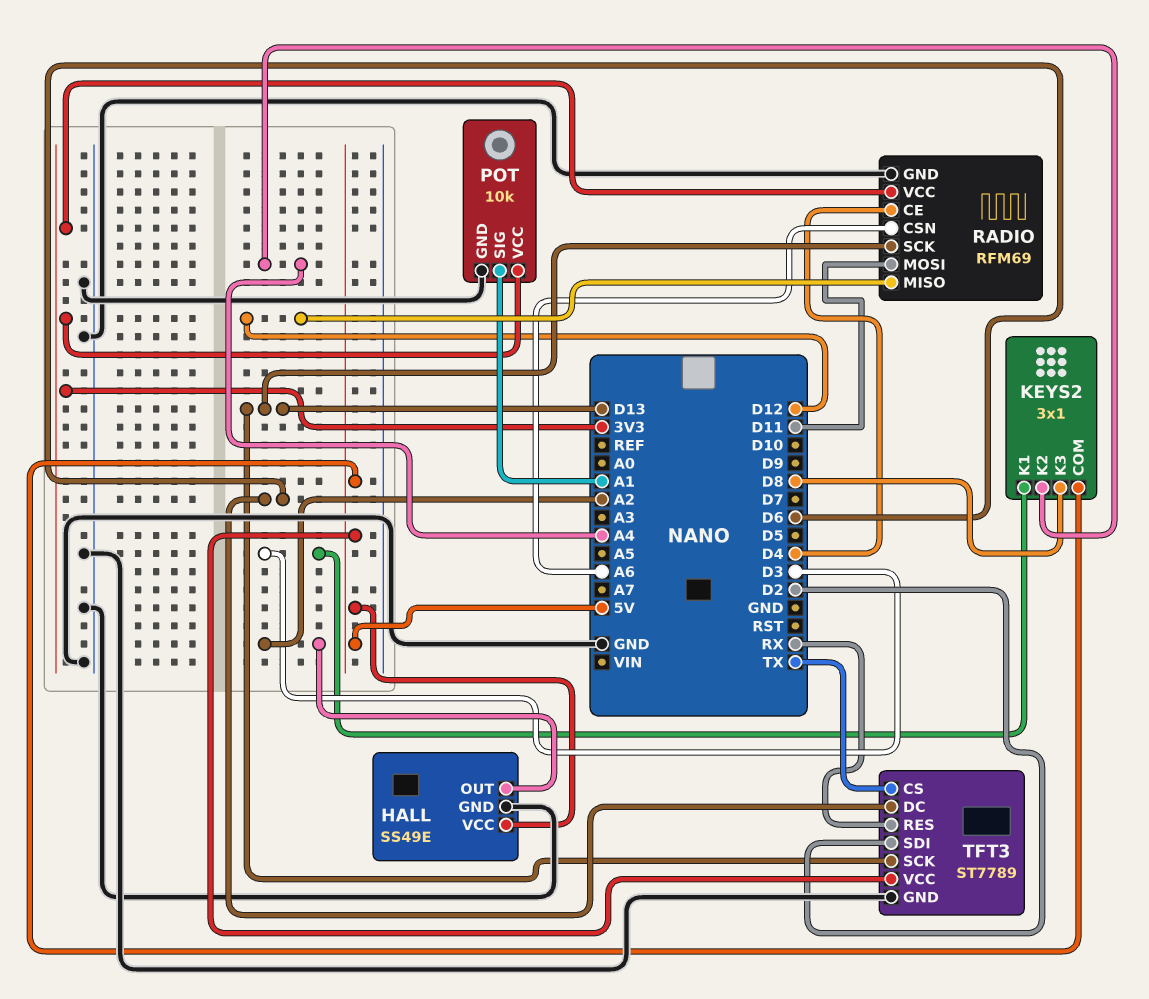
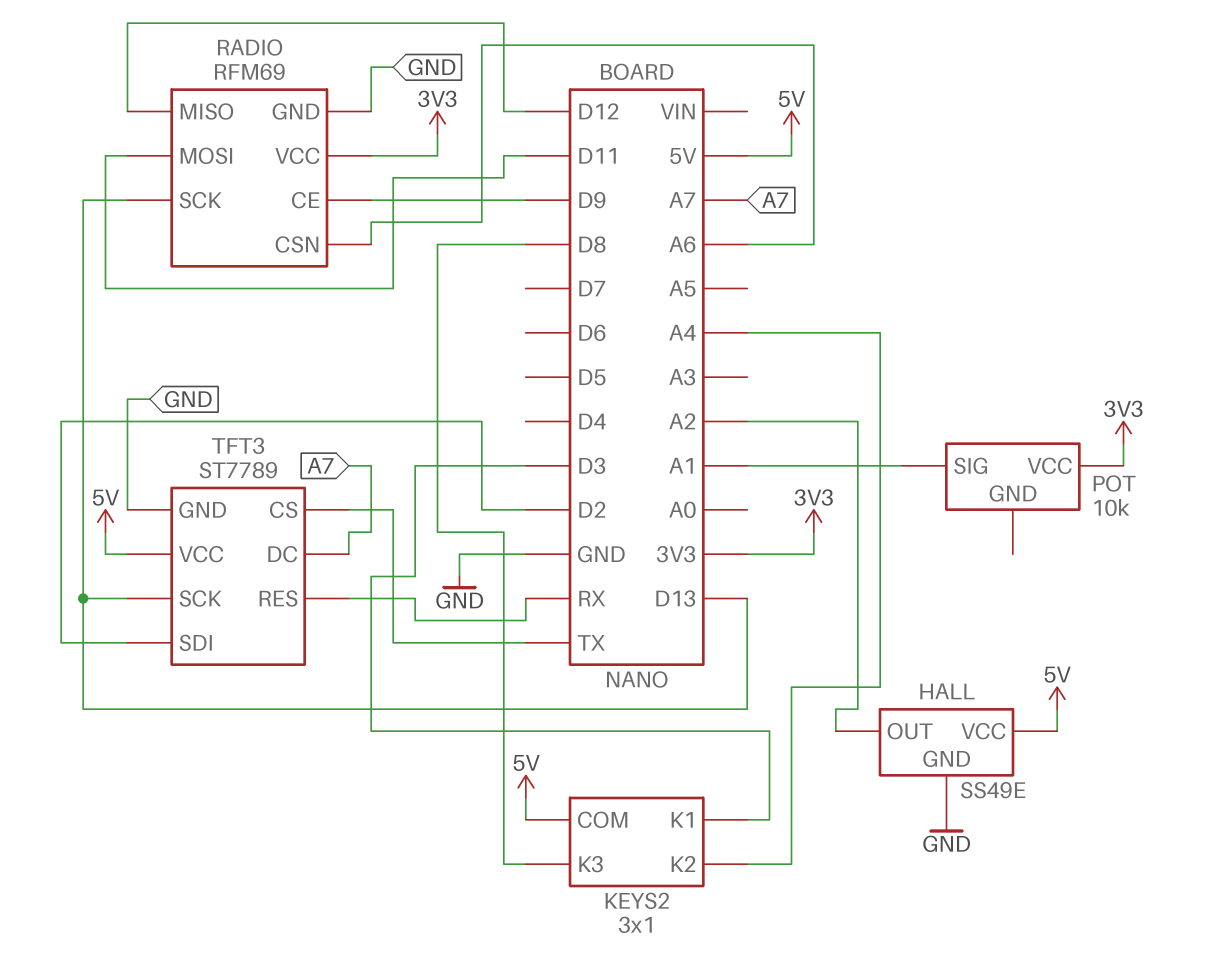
POT pin GND: GND -> none
RADIO pin CE: D4 -> D9
TFT3 pin DC: D6 -> A7

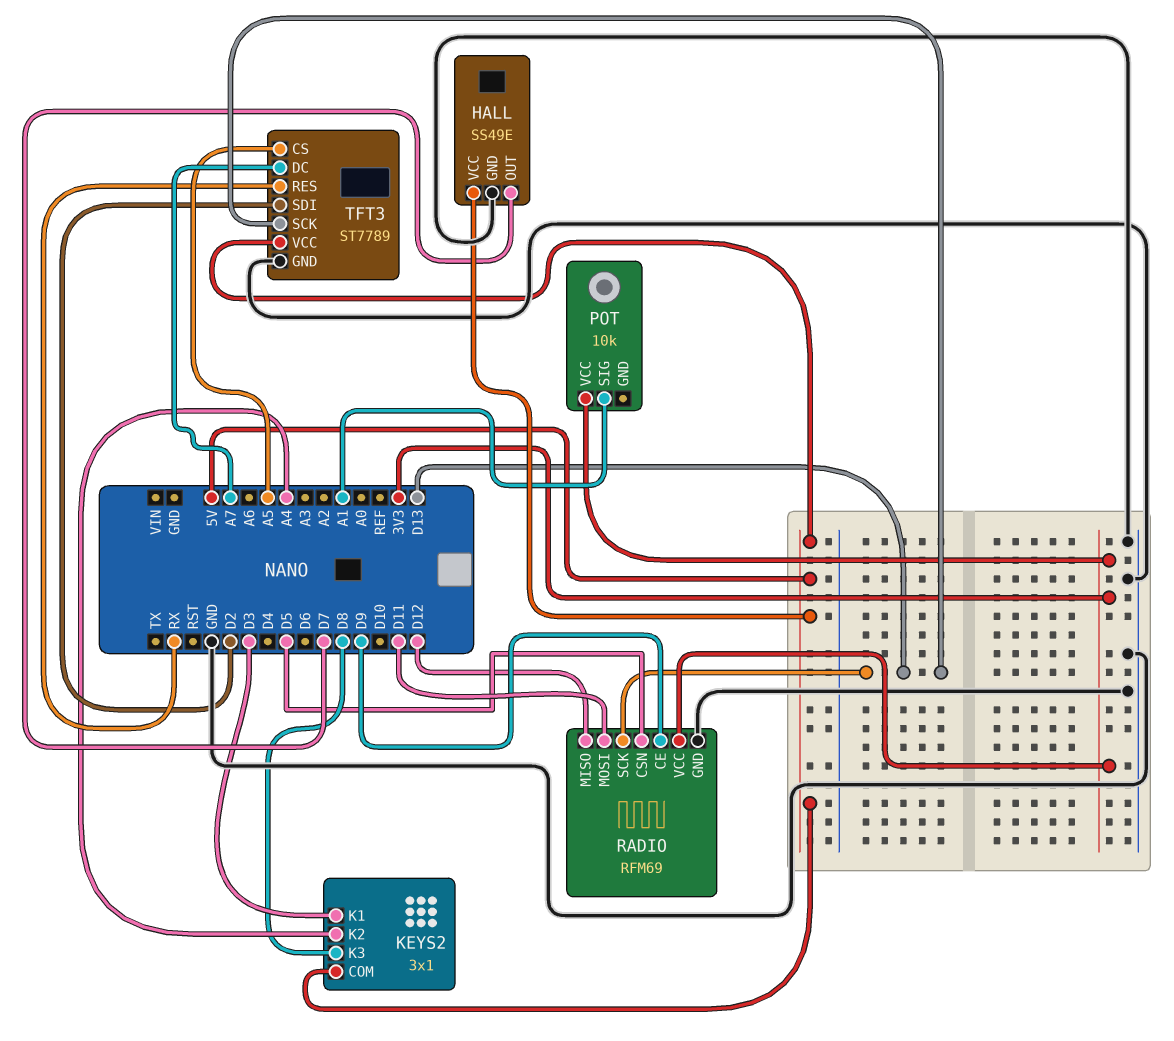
HALL pin OUT: A2 -> D7
RADIO pin CSN: A6 -> D5
TFT3 pin CS: TX -> A5

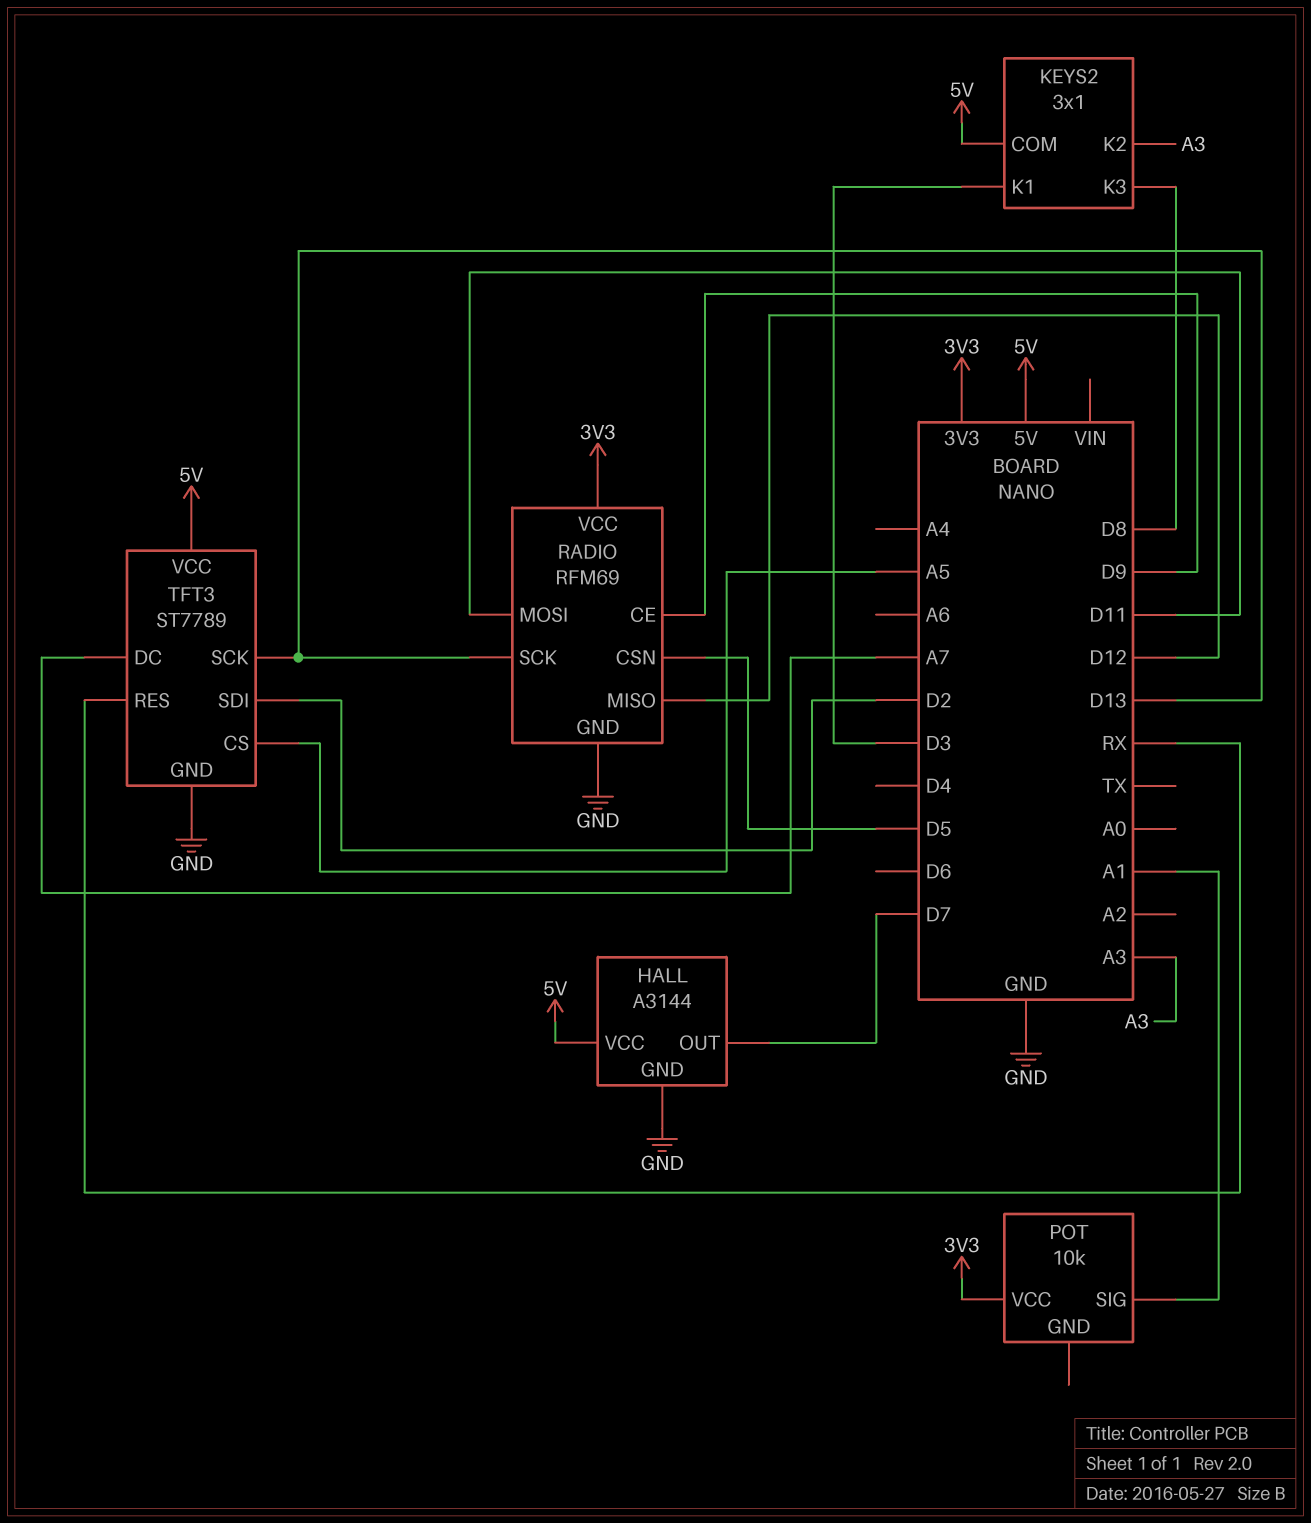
HALL: SS49E -> A3144
KEYS2 pin K2: A4 -> A3

